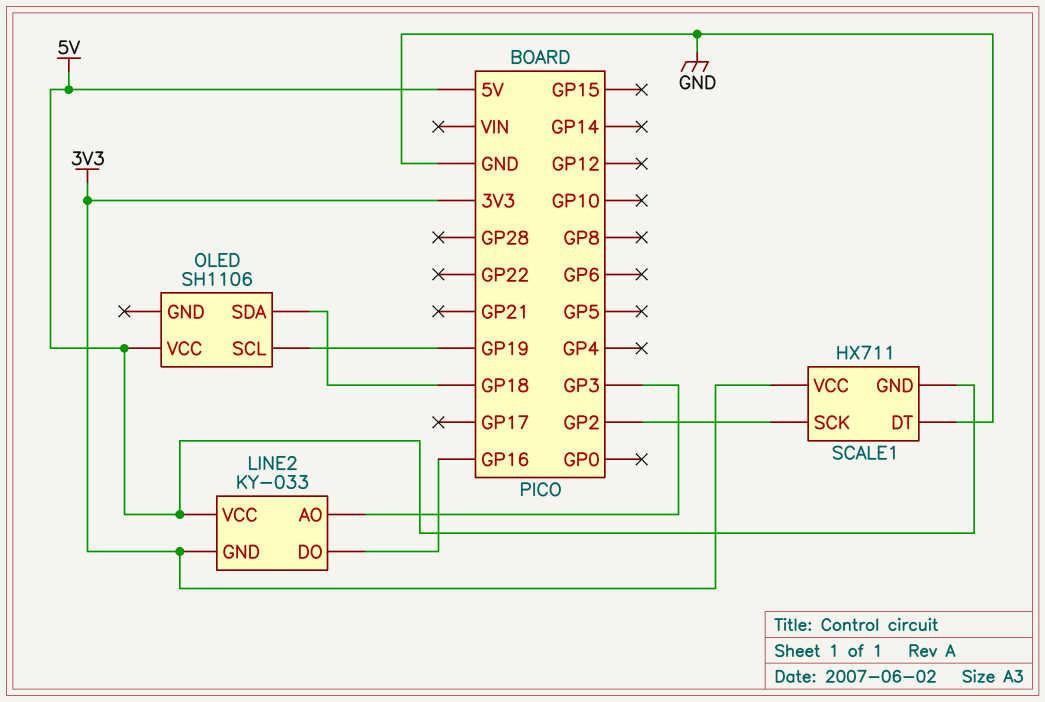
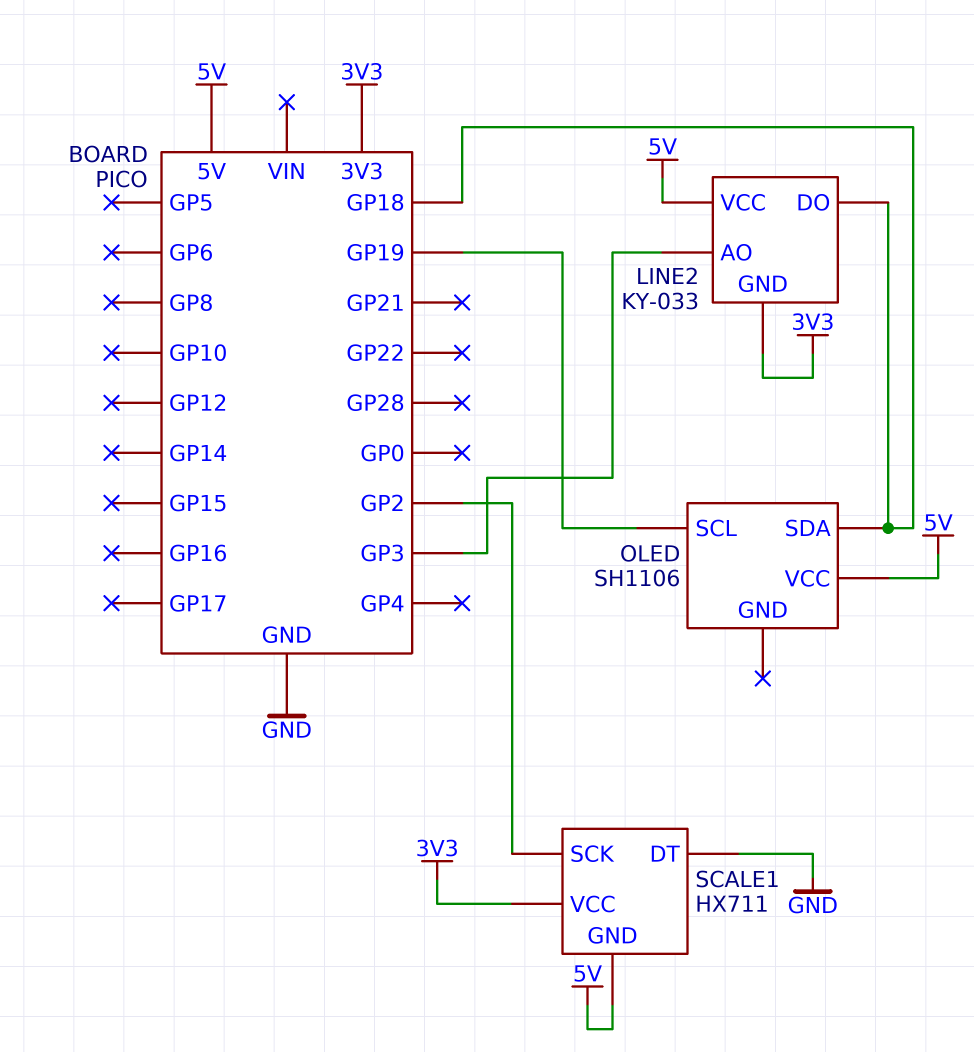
LINE2 pin DO: GP16 -> GP18

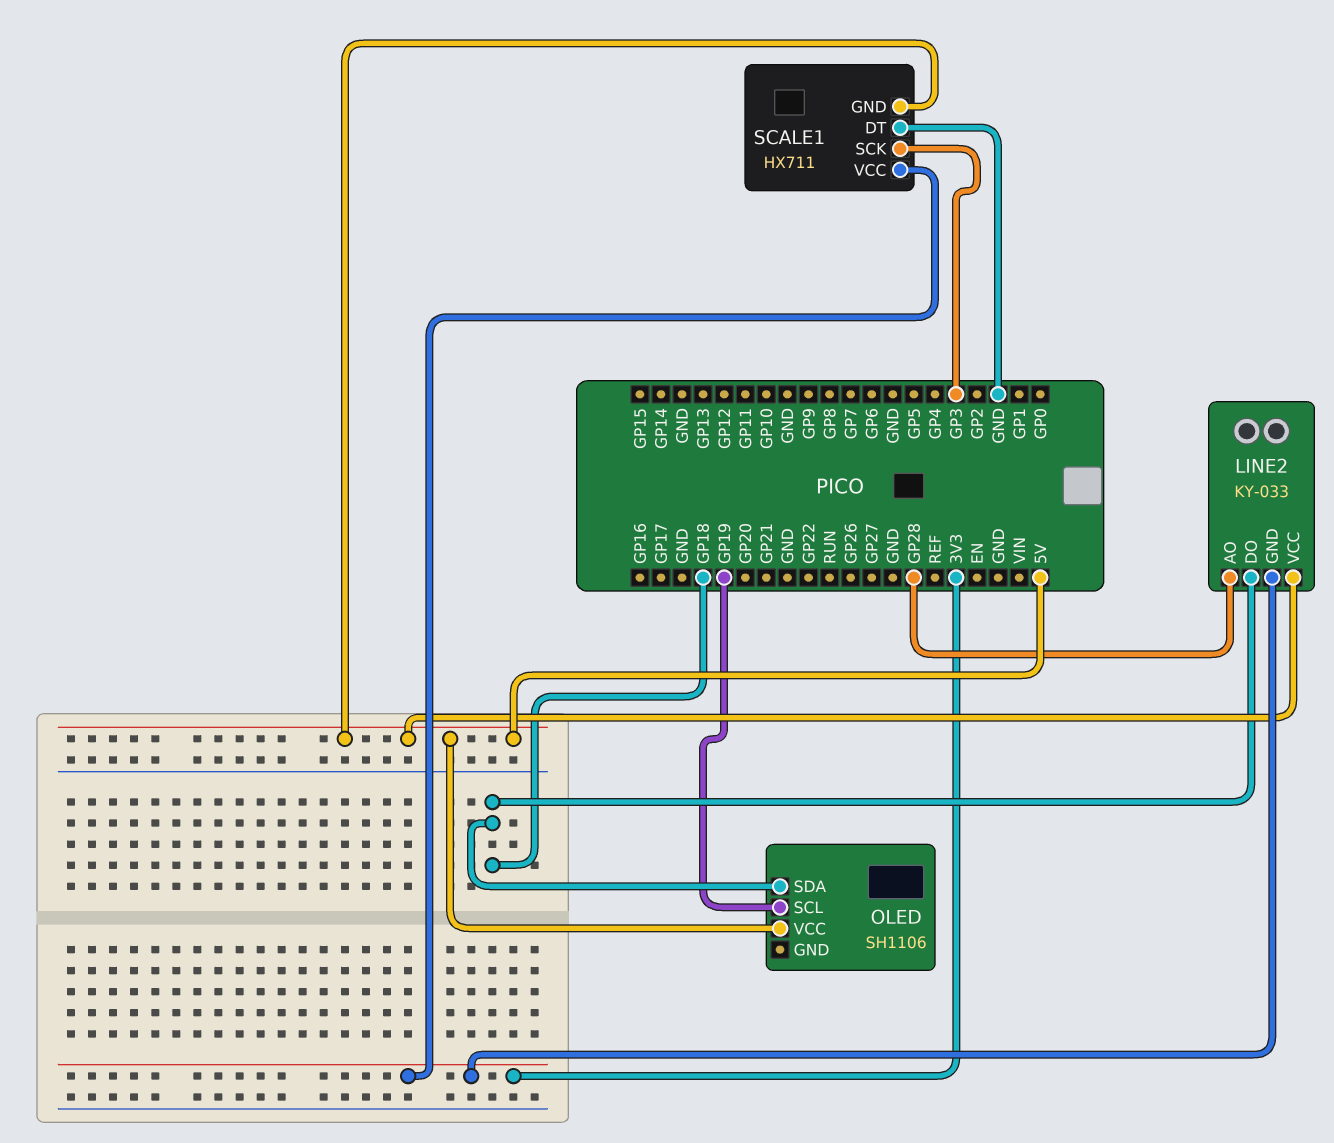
LINE2 pin AO: GP3 -> GP28
SCALE1 pin SCK: GP2 -> GP3

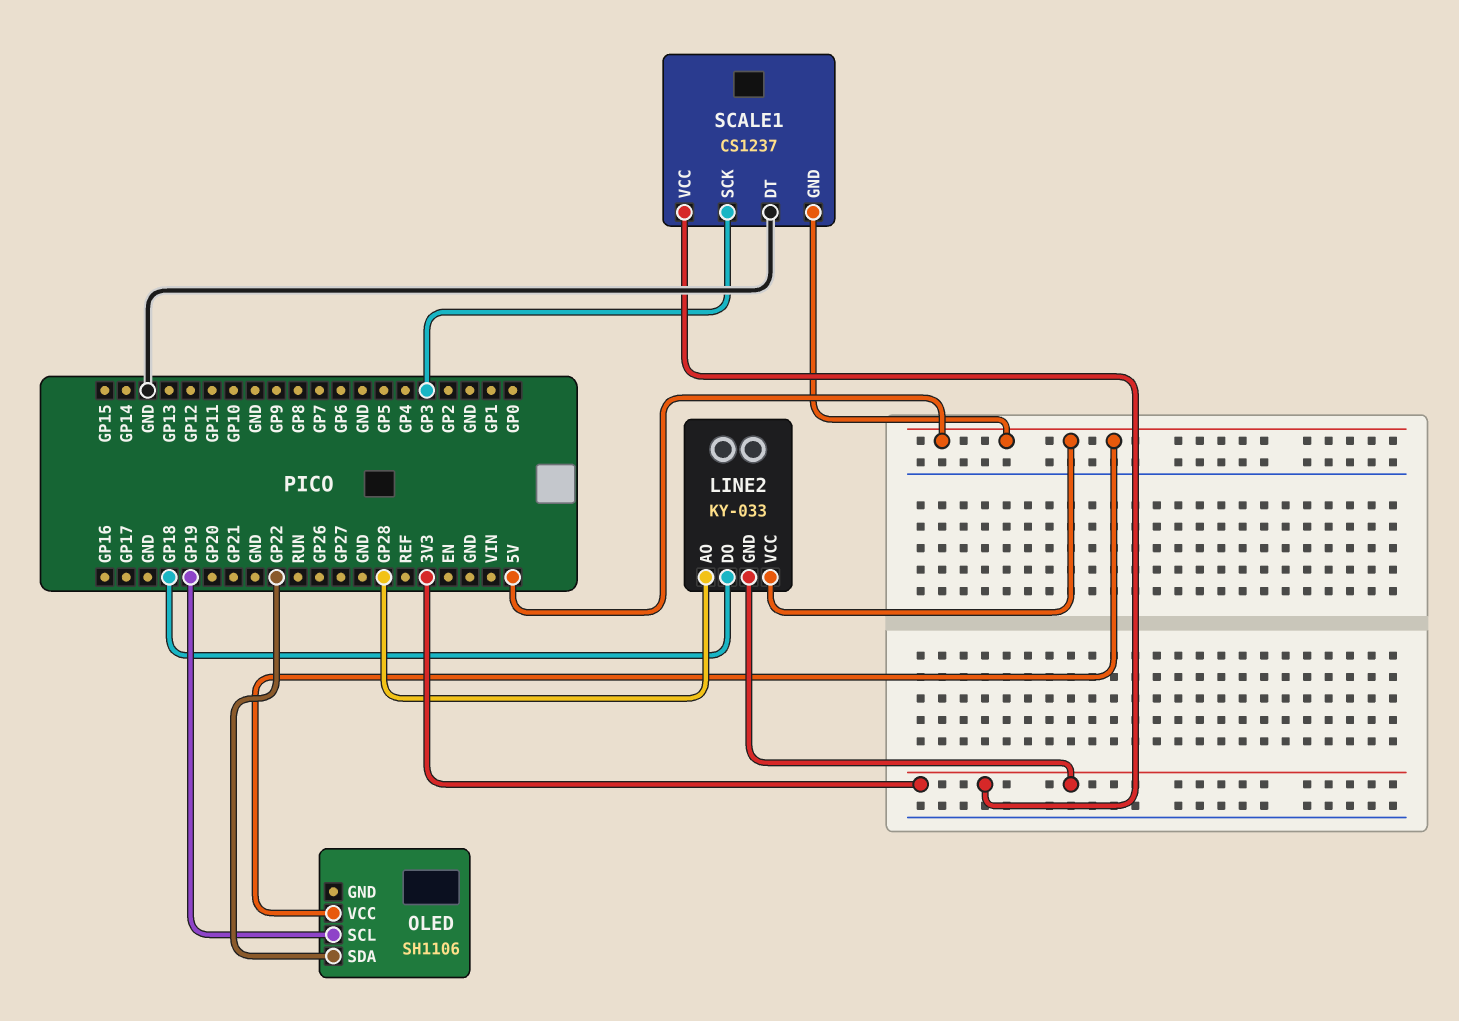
OLED pin SDA: GP18 -> GP22
SCALE1: HX711 -> CS1237

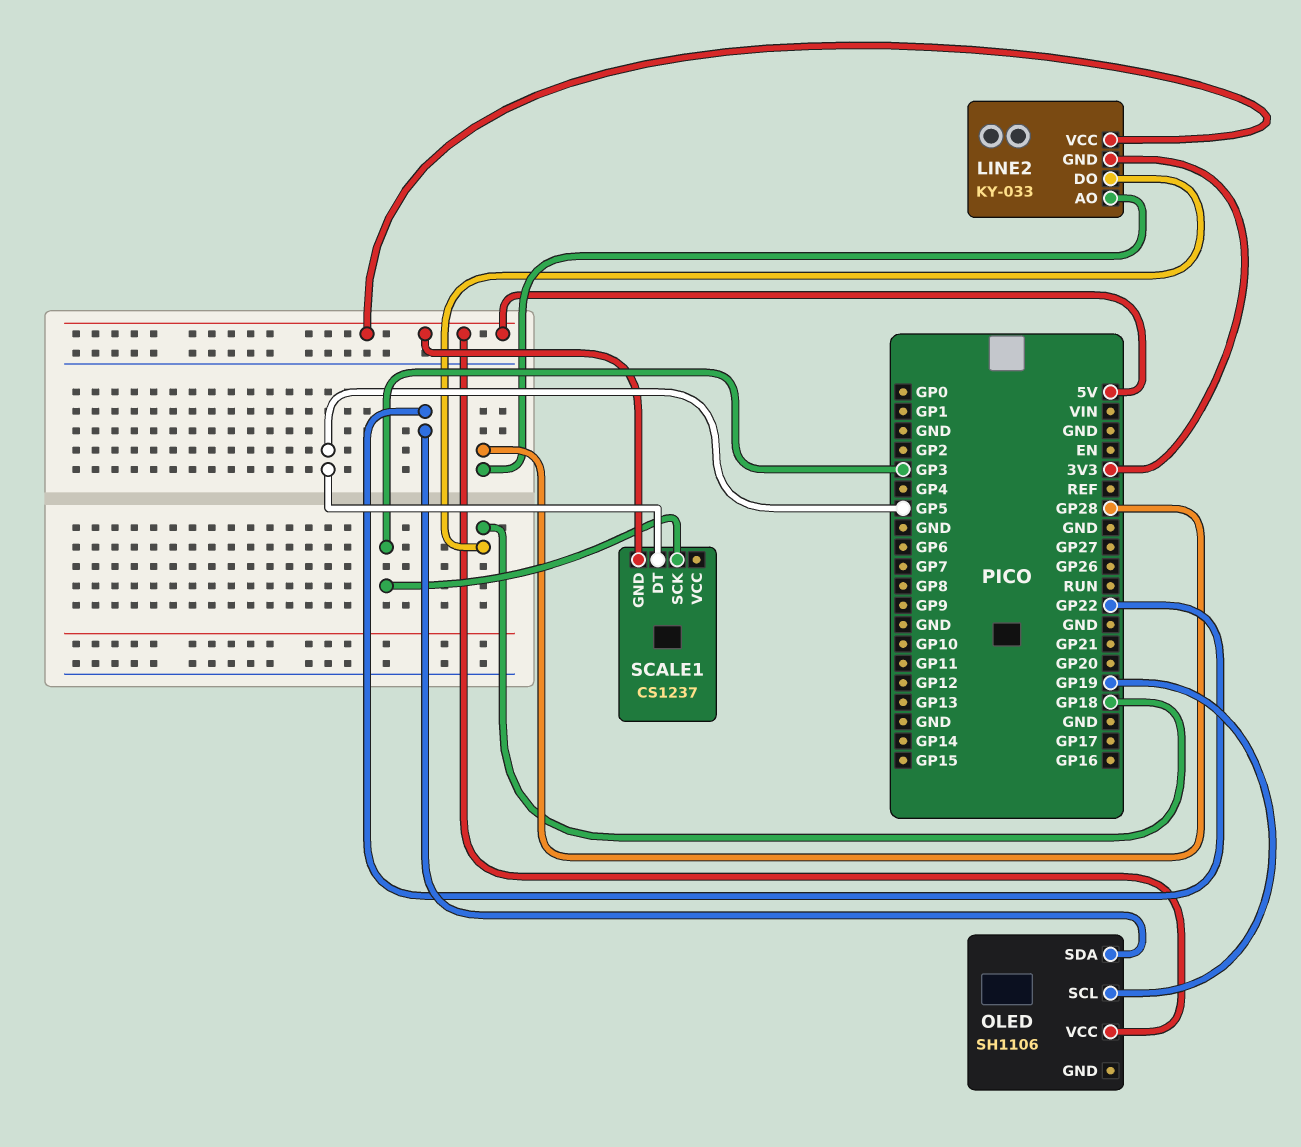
SCALE1 pin DT: GND -> GP5
SCALE1 pin VCC: 3V3 -> none

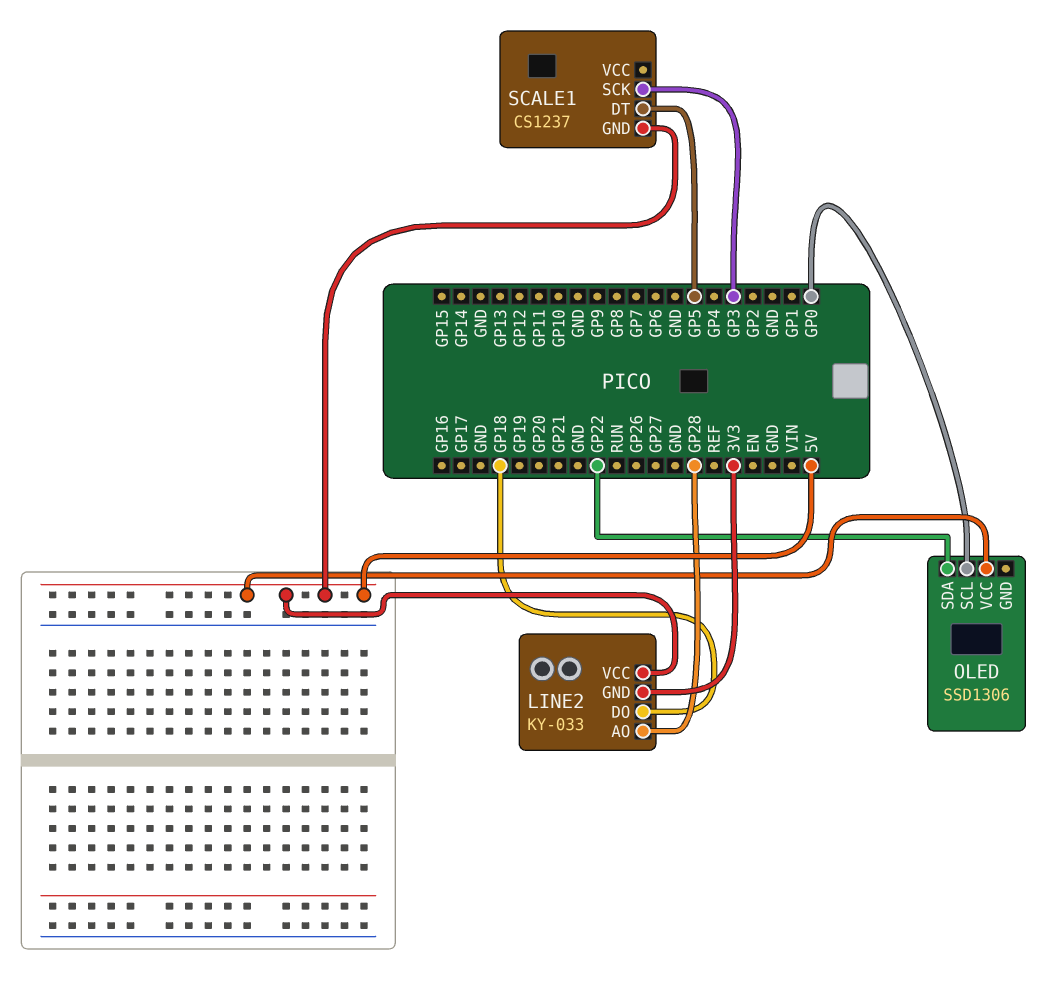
OLED: SH1106 -> SSD1306
OLED pin SCL: GP19 -> GP0

